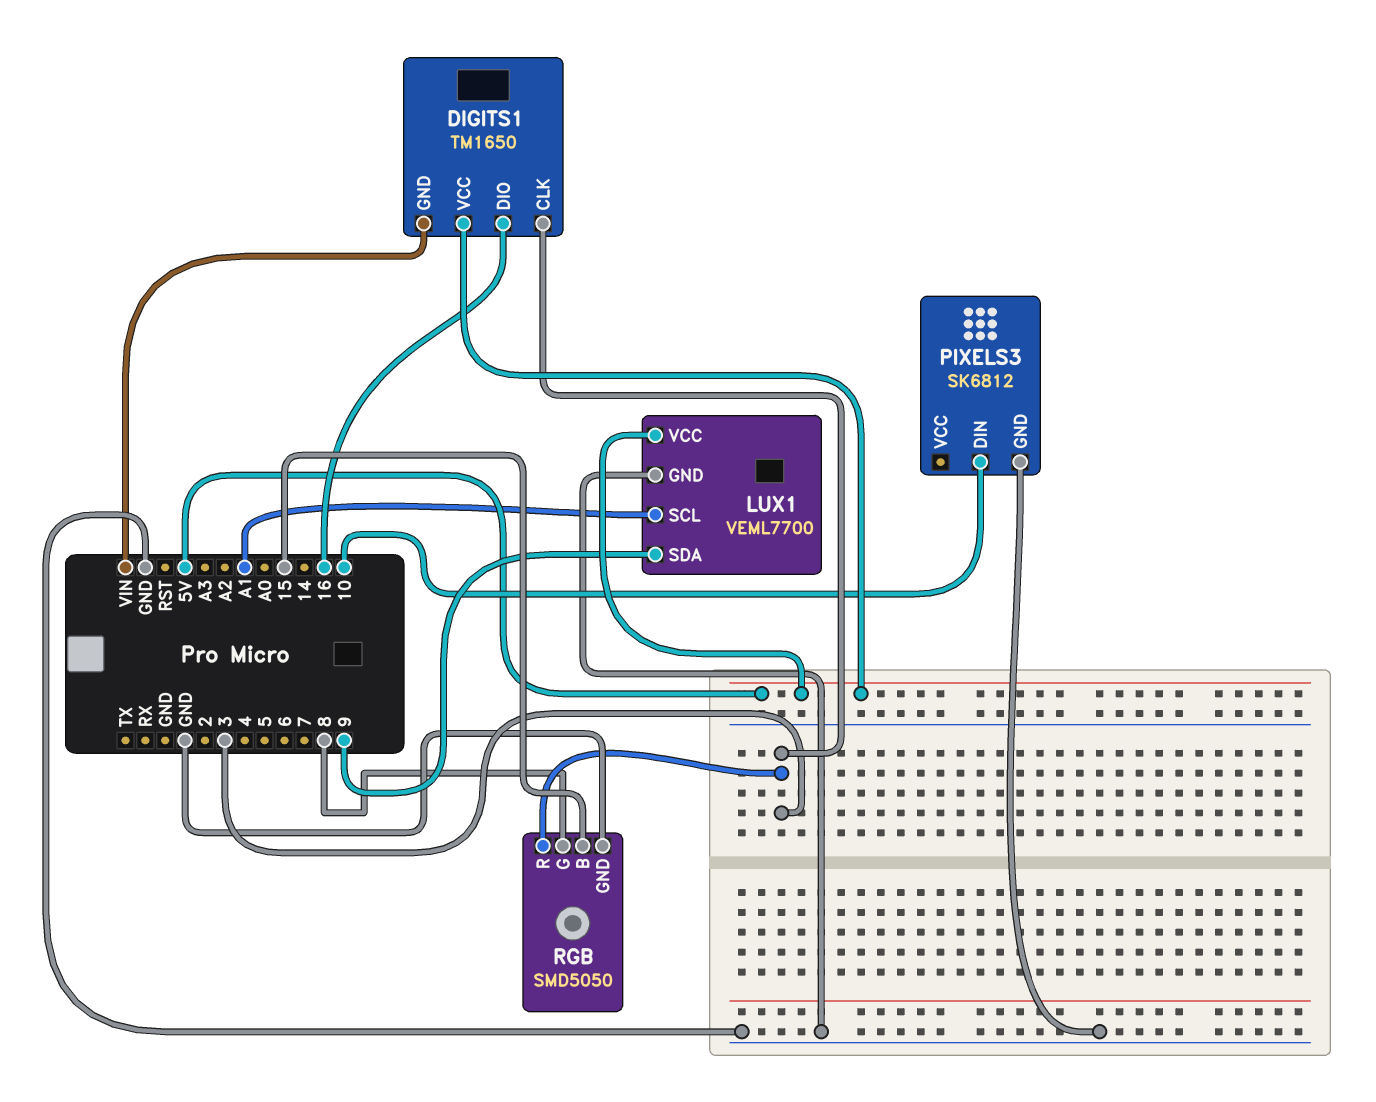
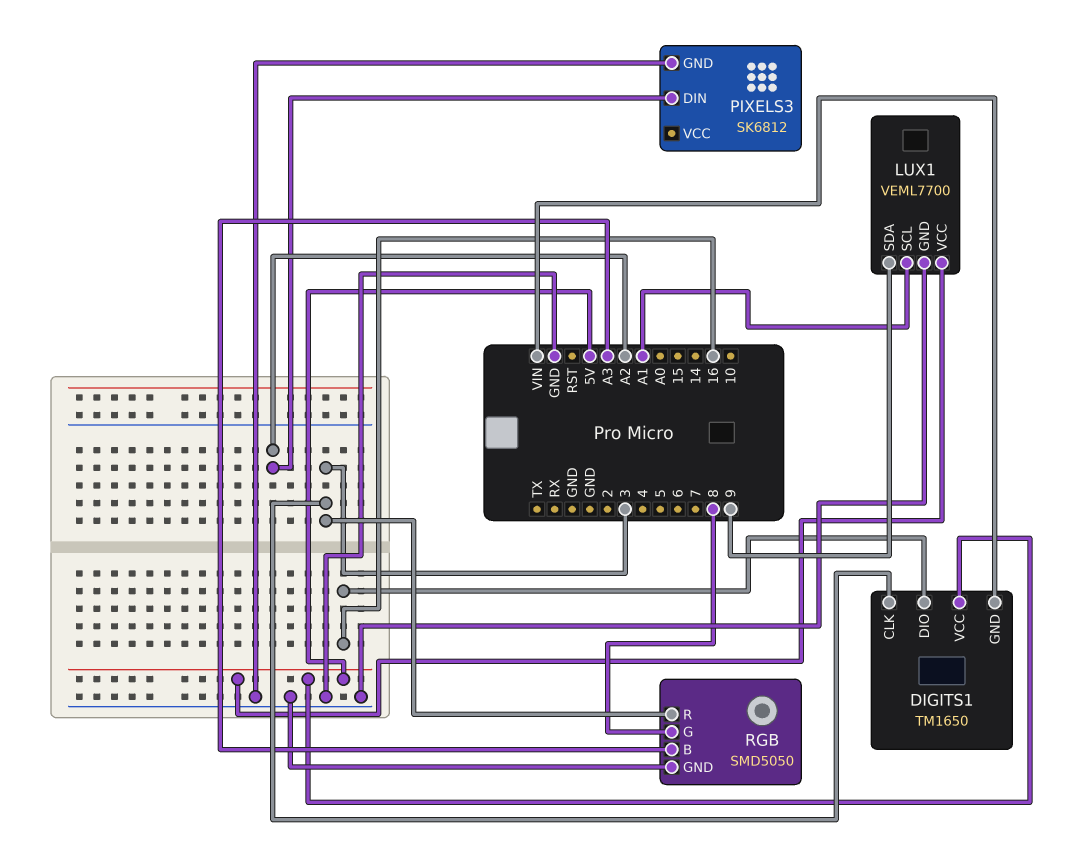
PIXELS3 pin DIN: 10 -> A2
RGB pin B: 15 -> A3

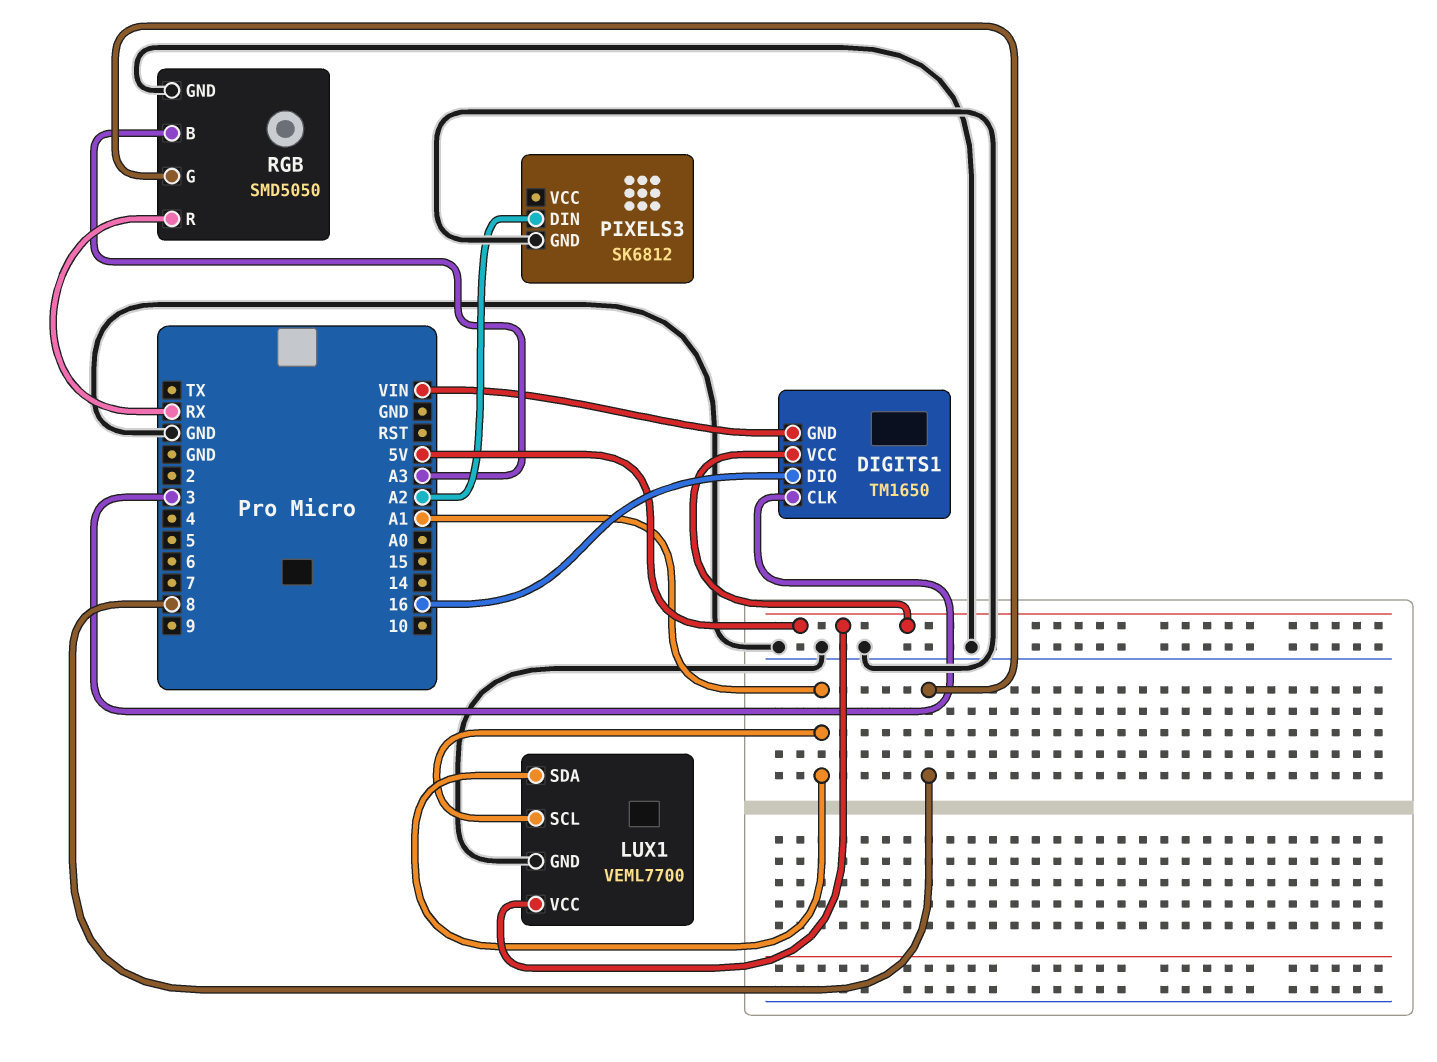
LUX1 pin SDA: 9 -> A1
RGB pin R: 3 -> RX

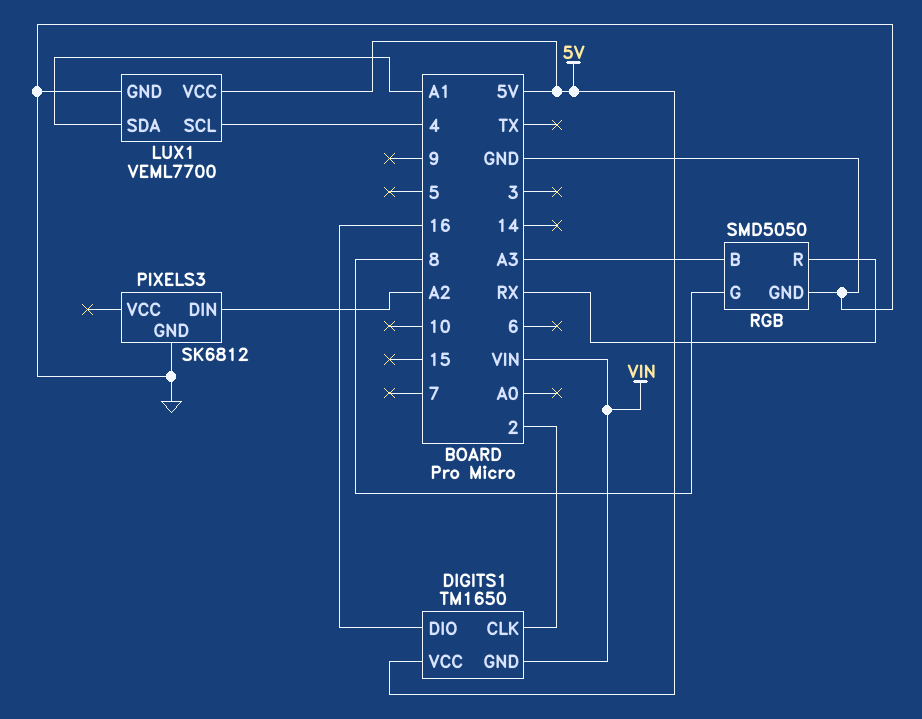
DIGITS1 pin CLK: 3 -> 2
LUX1 pin SCL: A1 -> 4

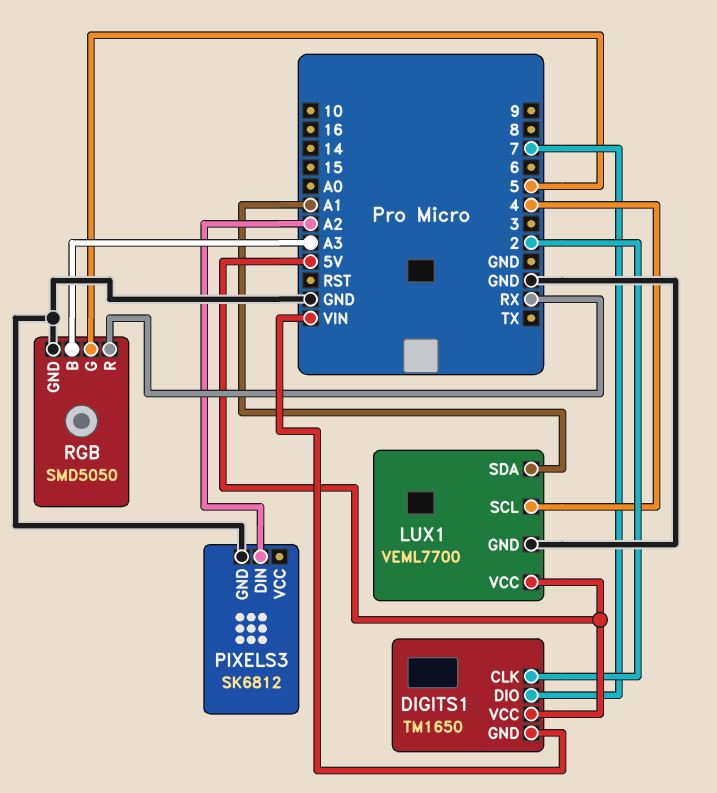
DIGITS1 pin DIO: 16 -> 7
RGB pin G: 8 -> 5

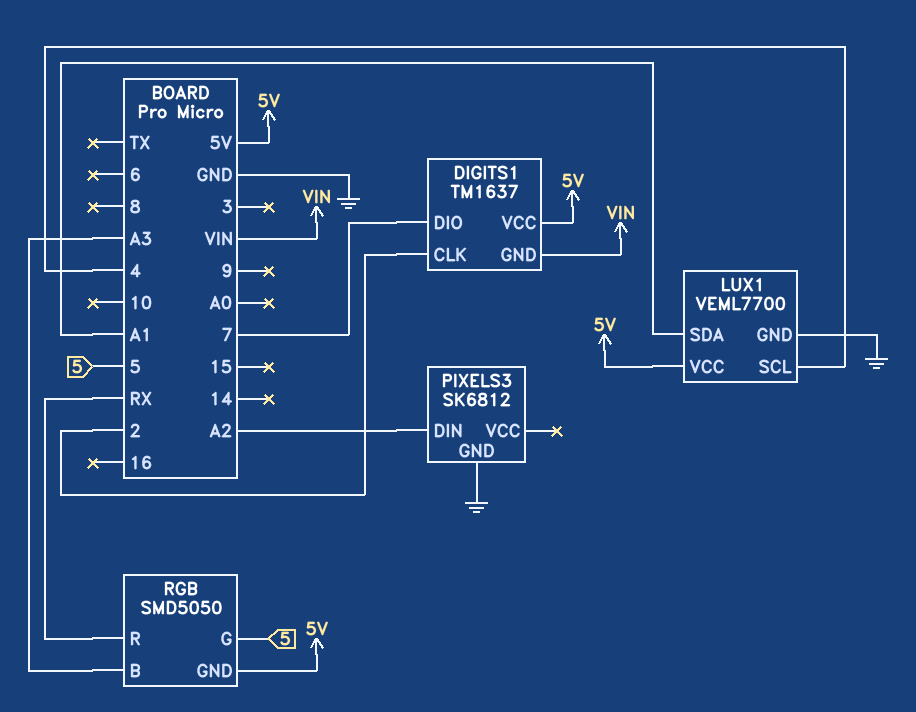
DIGITS1: TM1650 -> TM1637
RGB pin GND: GND -> 5V

